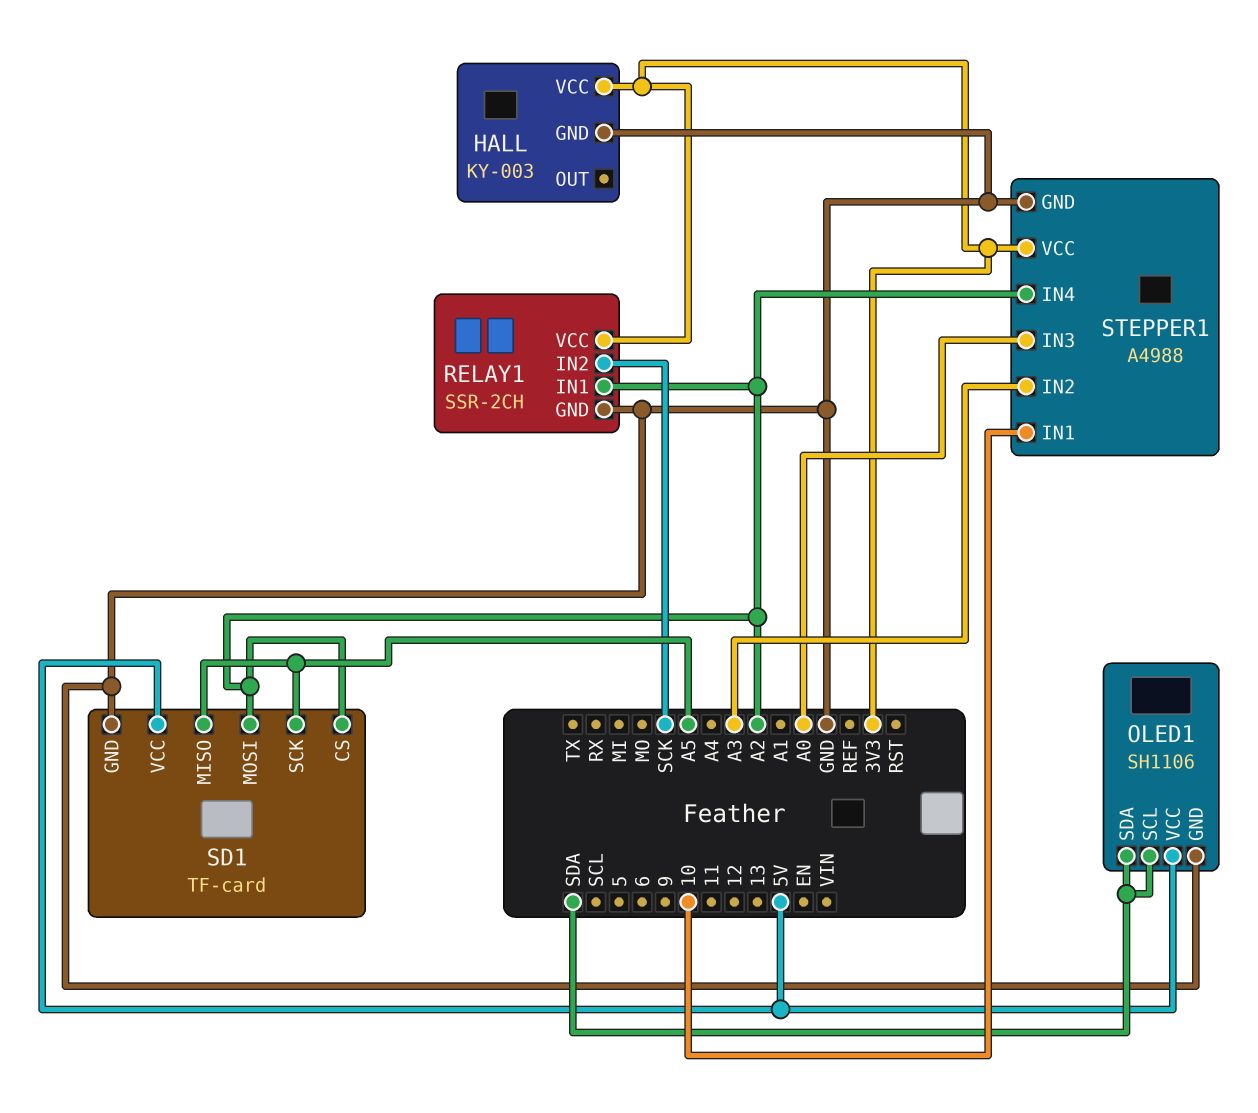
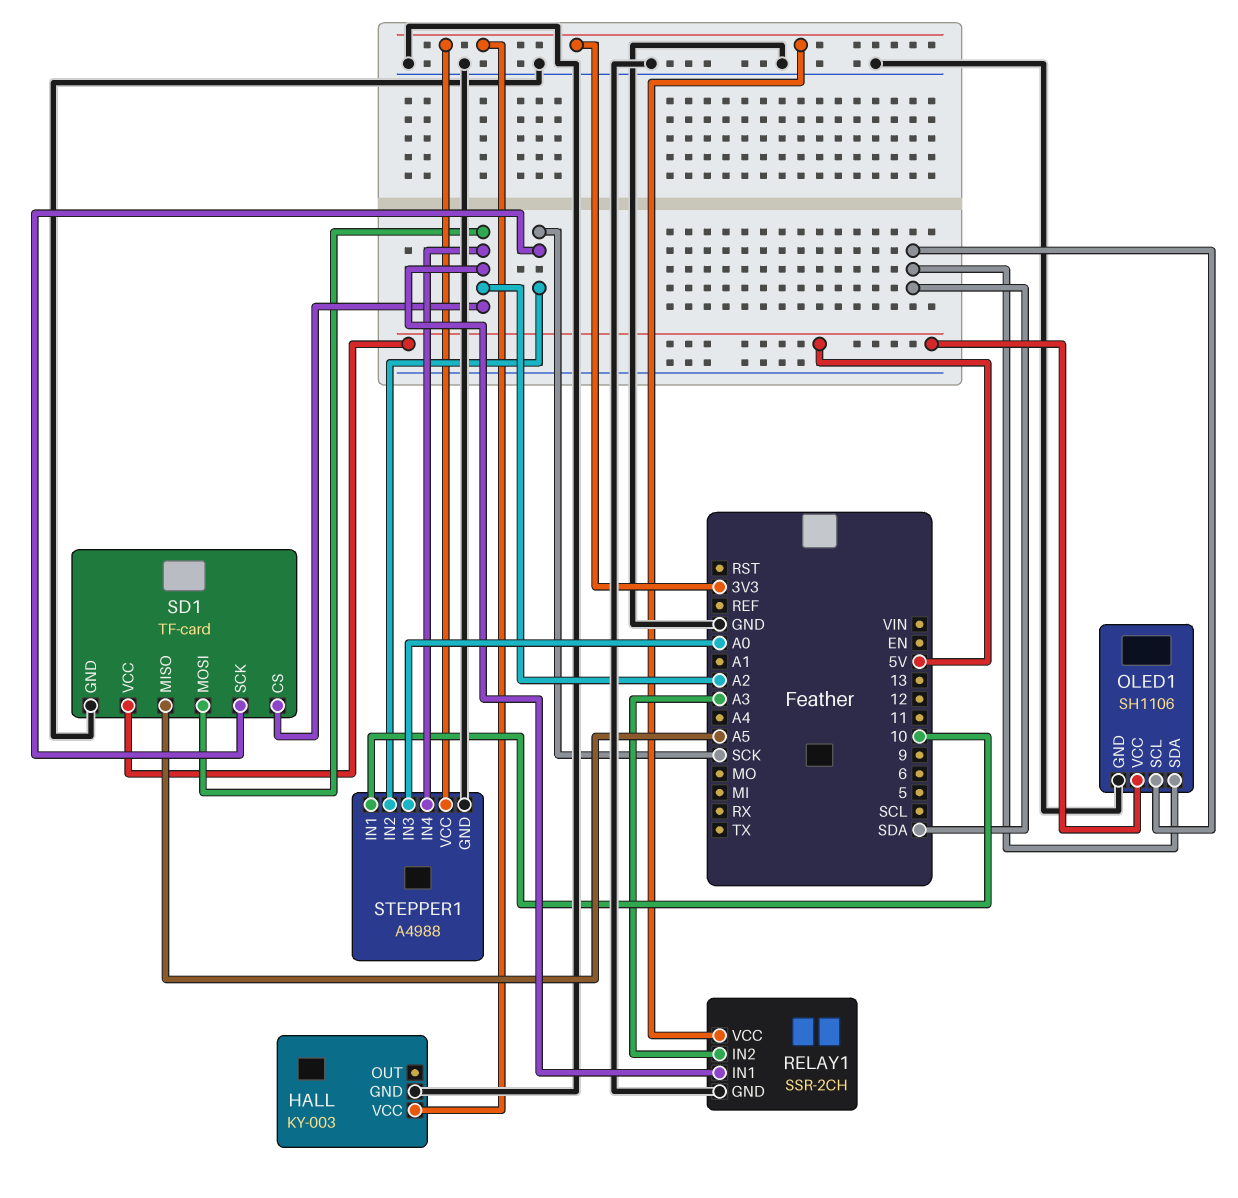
RELAY1 pin IN2: SCK -> A3
SD1 pin SCK: A5 -> SCK
STEPPER1 pin IN2: A3 -> SCK

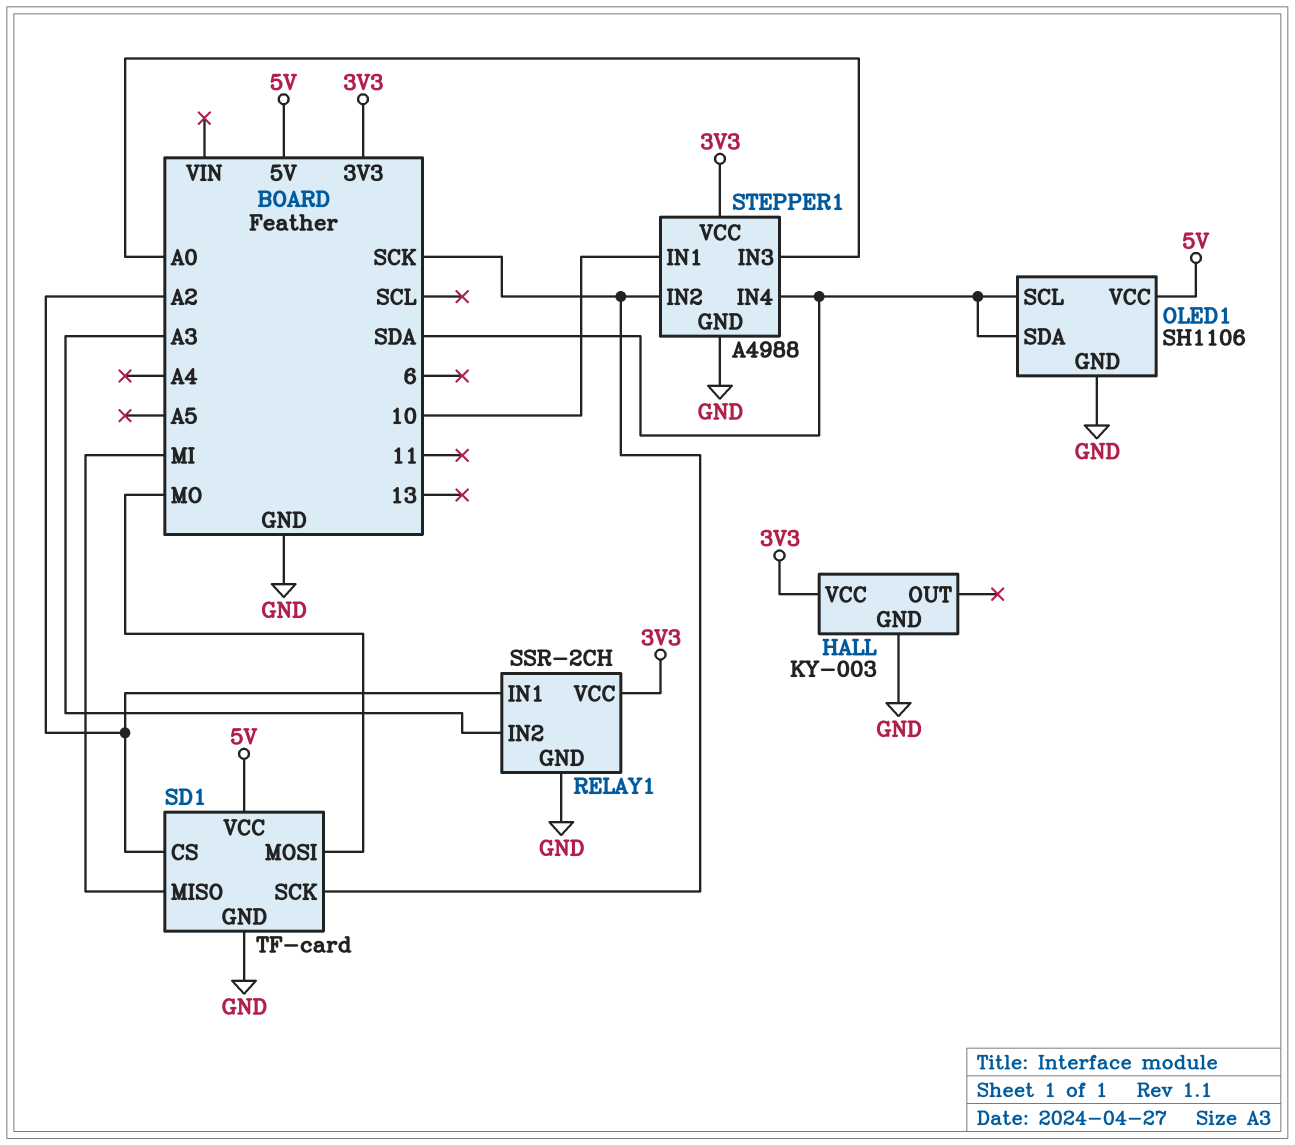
SD1 pin MISO: A5 -> MI
SD1 pin MOSI: A2 -> MO
STEPPER1 pin IN4: A2 -> SDA

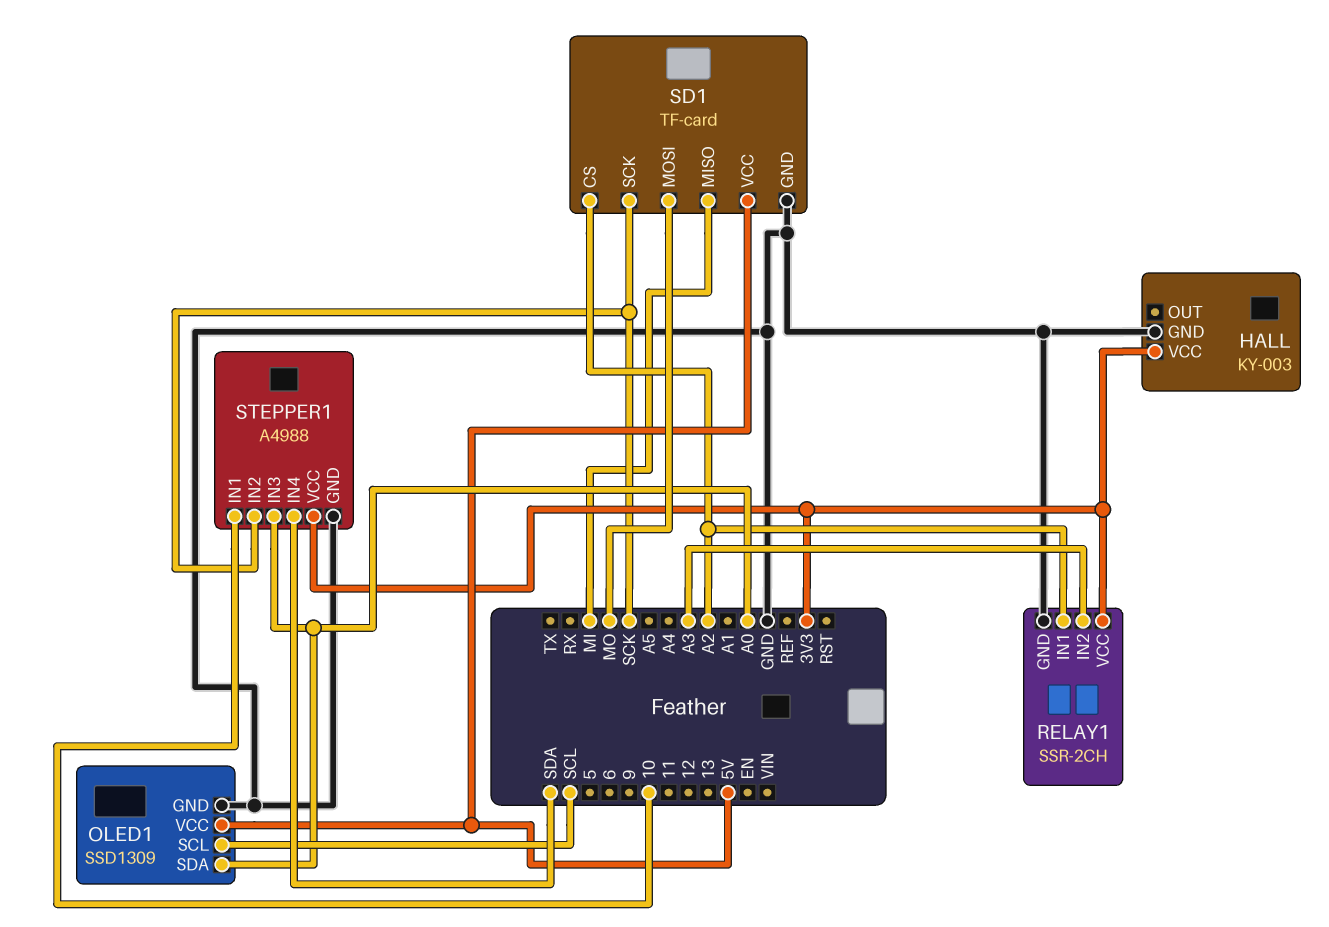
OLED1: SH1106 -> SSD1309
OLED1 pin SCL: SDA -> SCL
OLED1 pin SDA: SDA -> A0

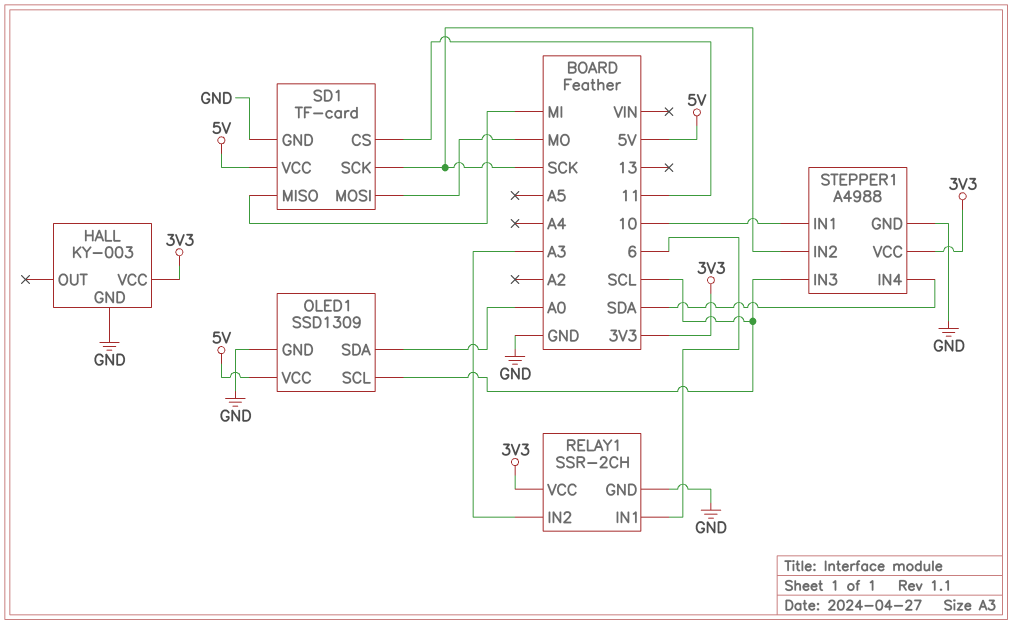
RELAY1 pin IN1: A2 -> 6
SD1 pin CS: A2 -> 11
STEPPER1 pin IN3: A0 -> SCL

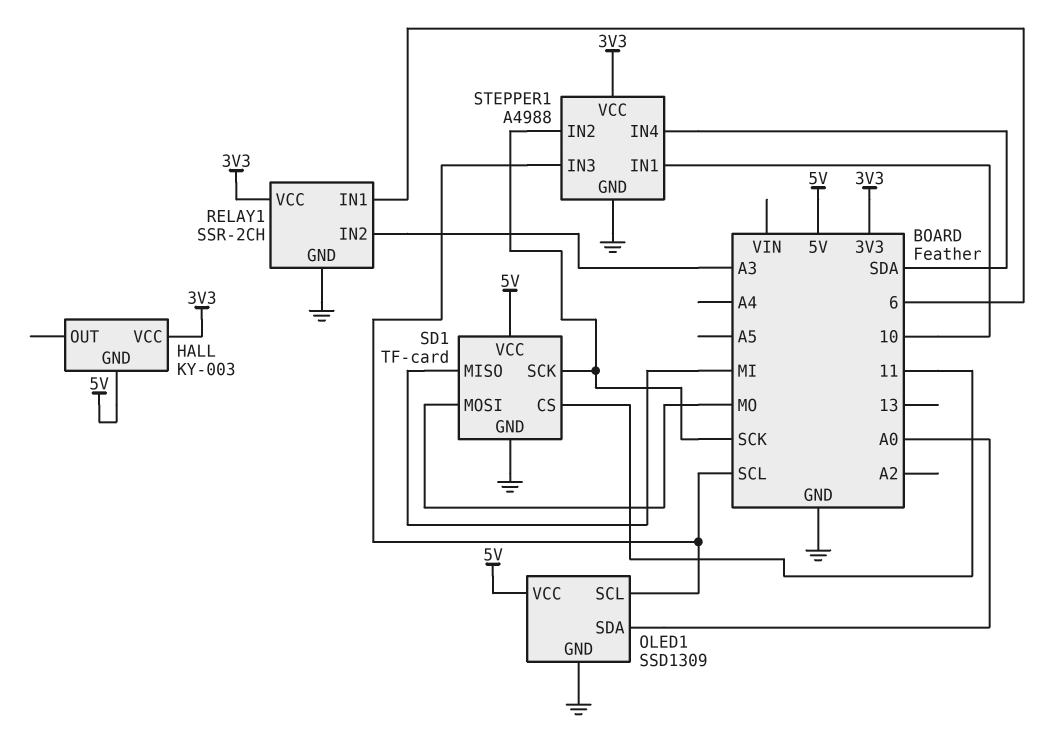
HALL pin GND: GND -> 5V

